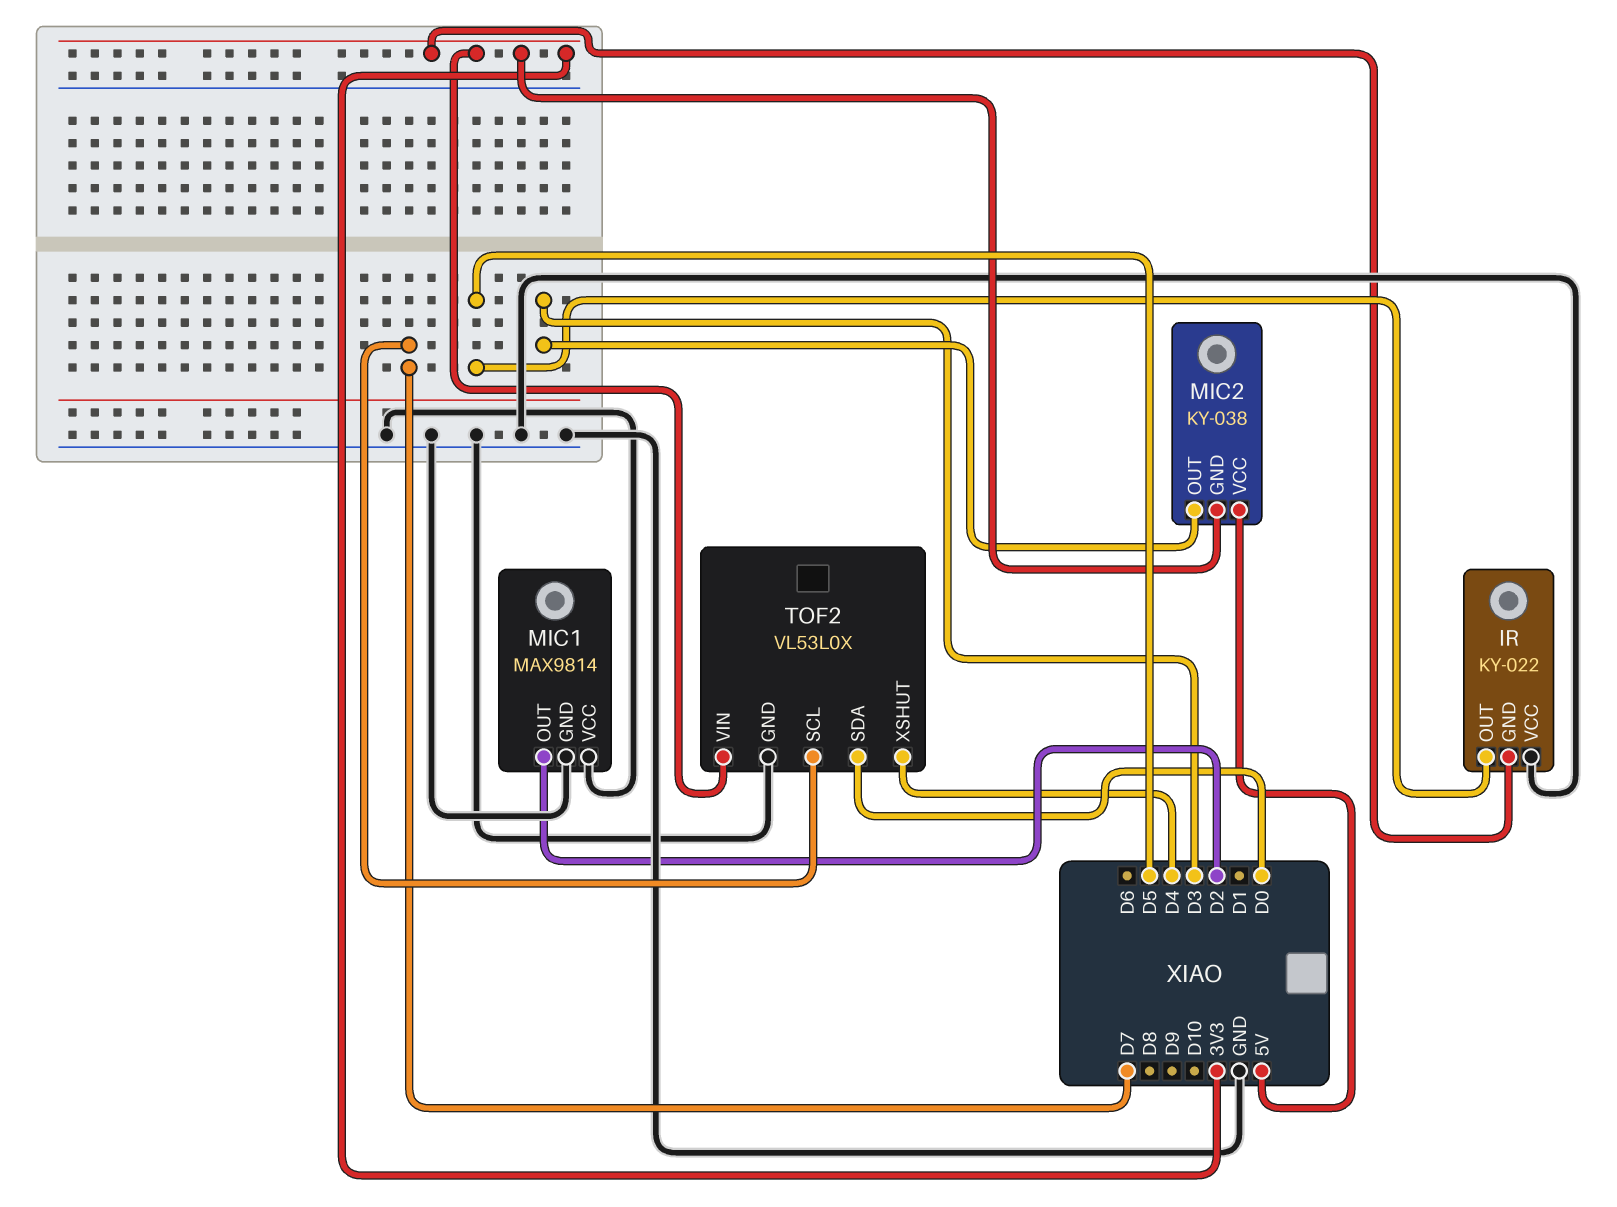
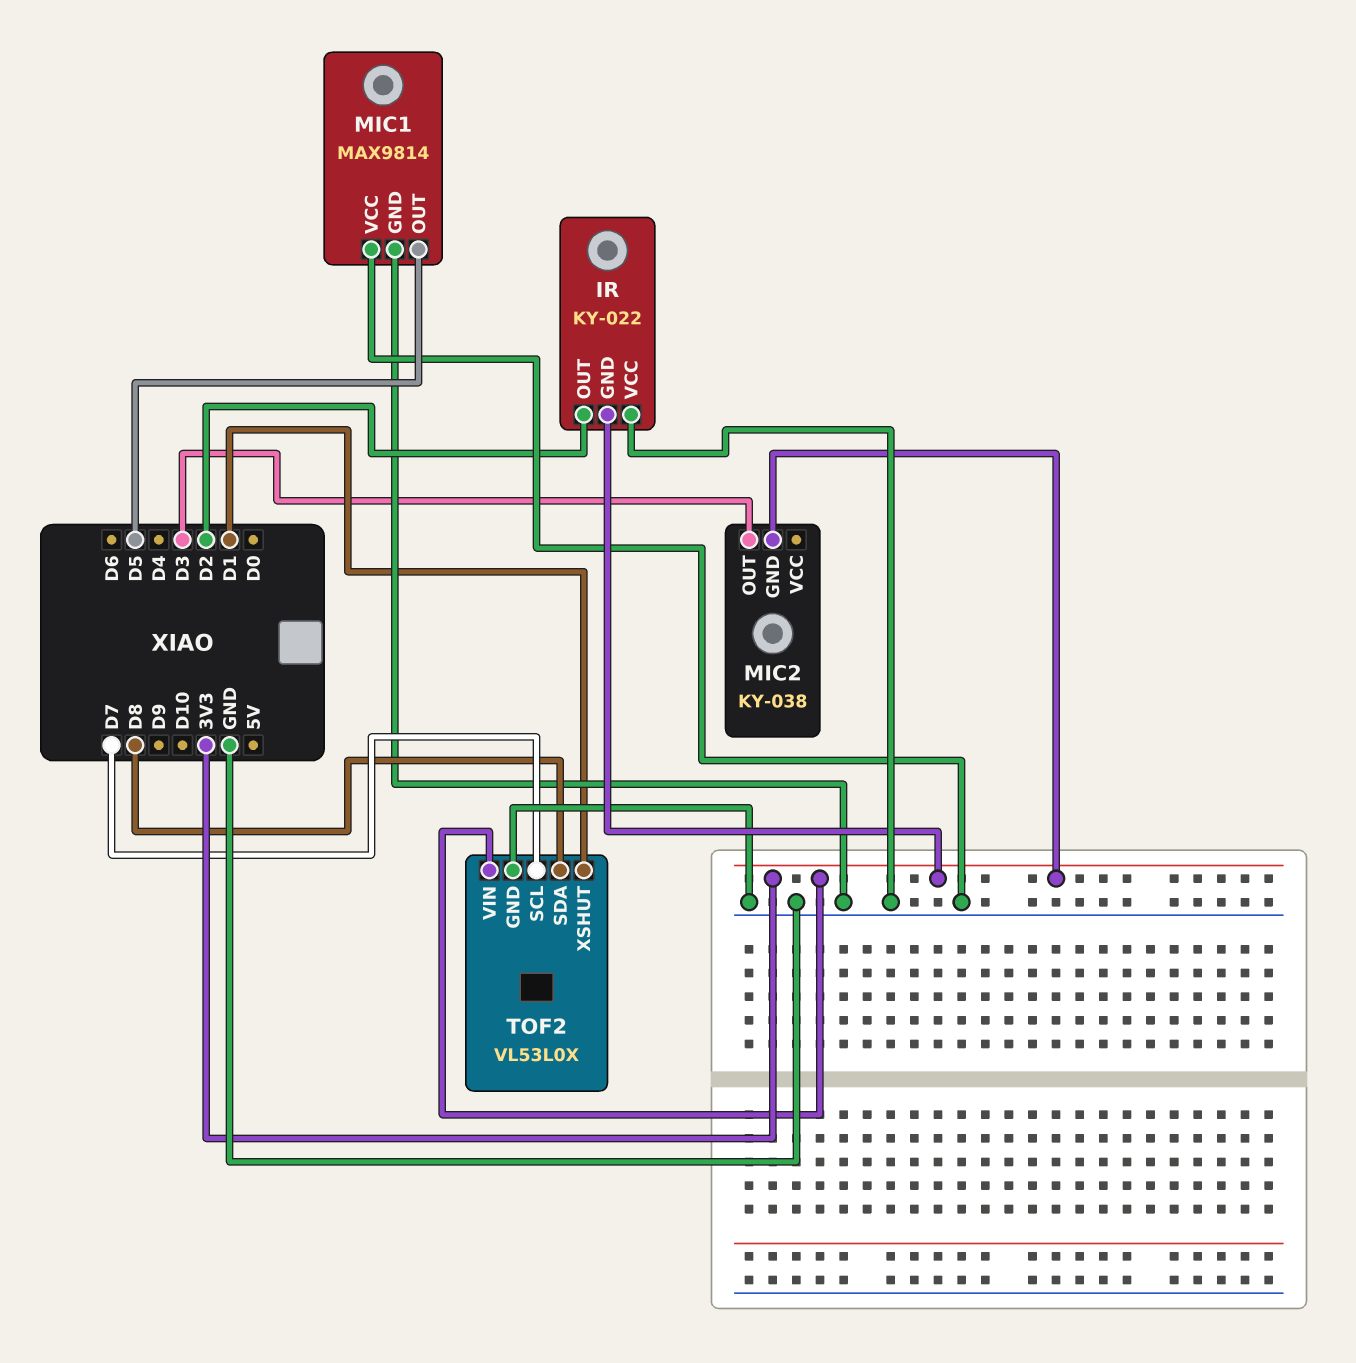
IR pin OUT: D5 -> D2
MIC1 pin OUT: D2 -> D5
MIC2 pin VCC: 5V -> none
TOF2 pin SDA: D0 -> D8
TOF2 pin XSHUT: D4 -> D1

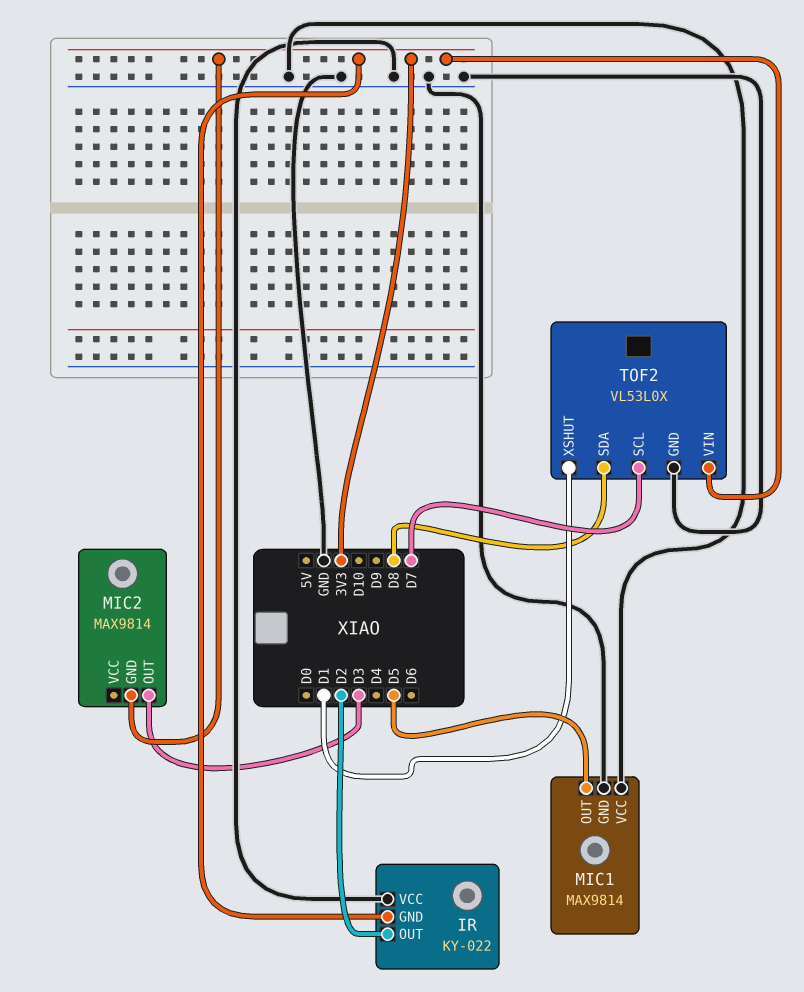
MIC2: KY-038 -> MAX9814

